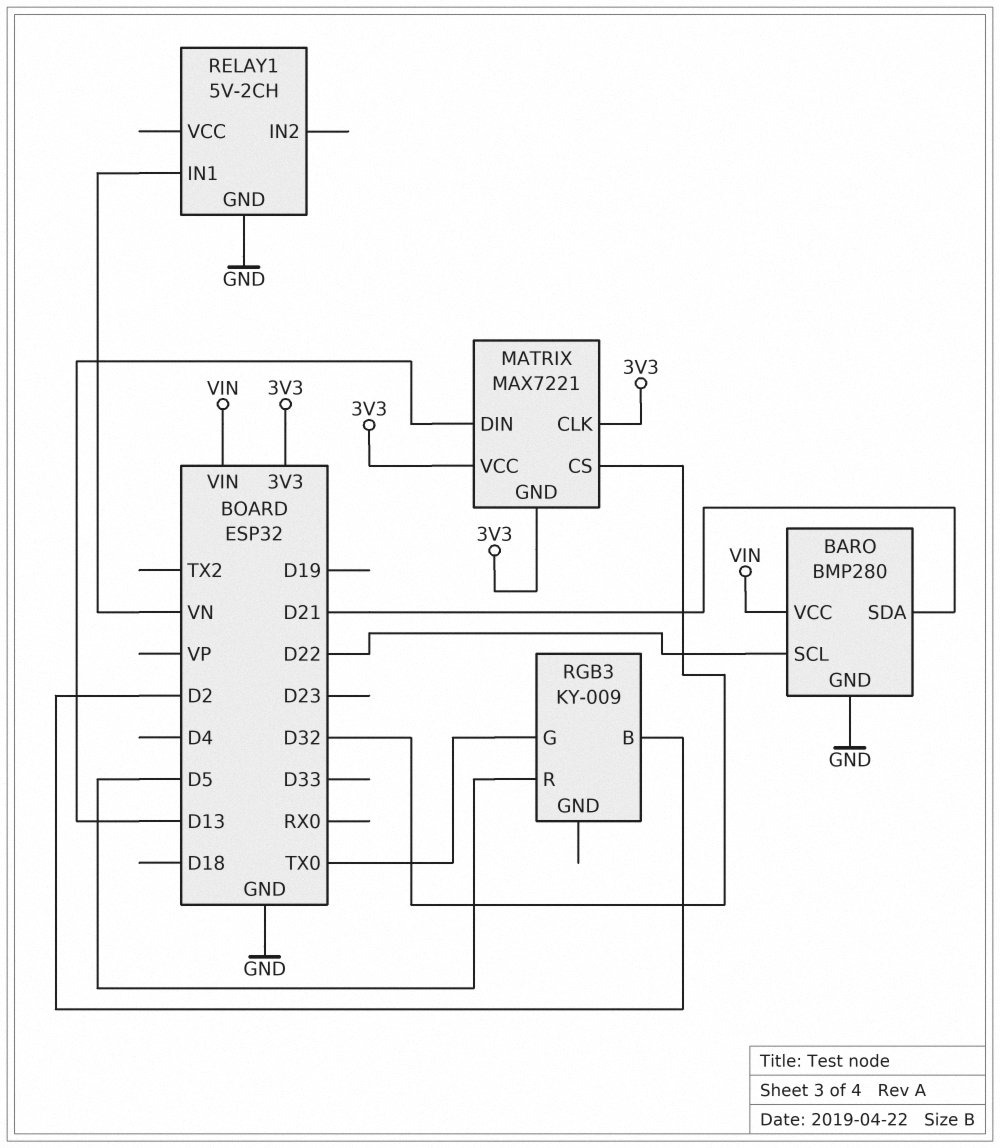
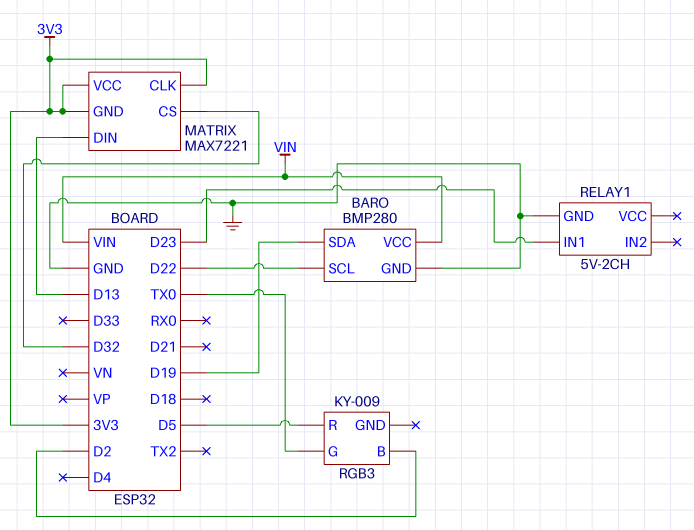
BARO pin SDA: D21 -> D19
RELAY1 pin IN1: VN -> D23

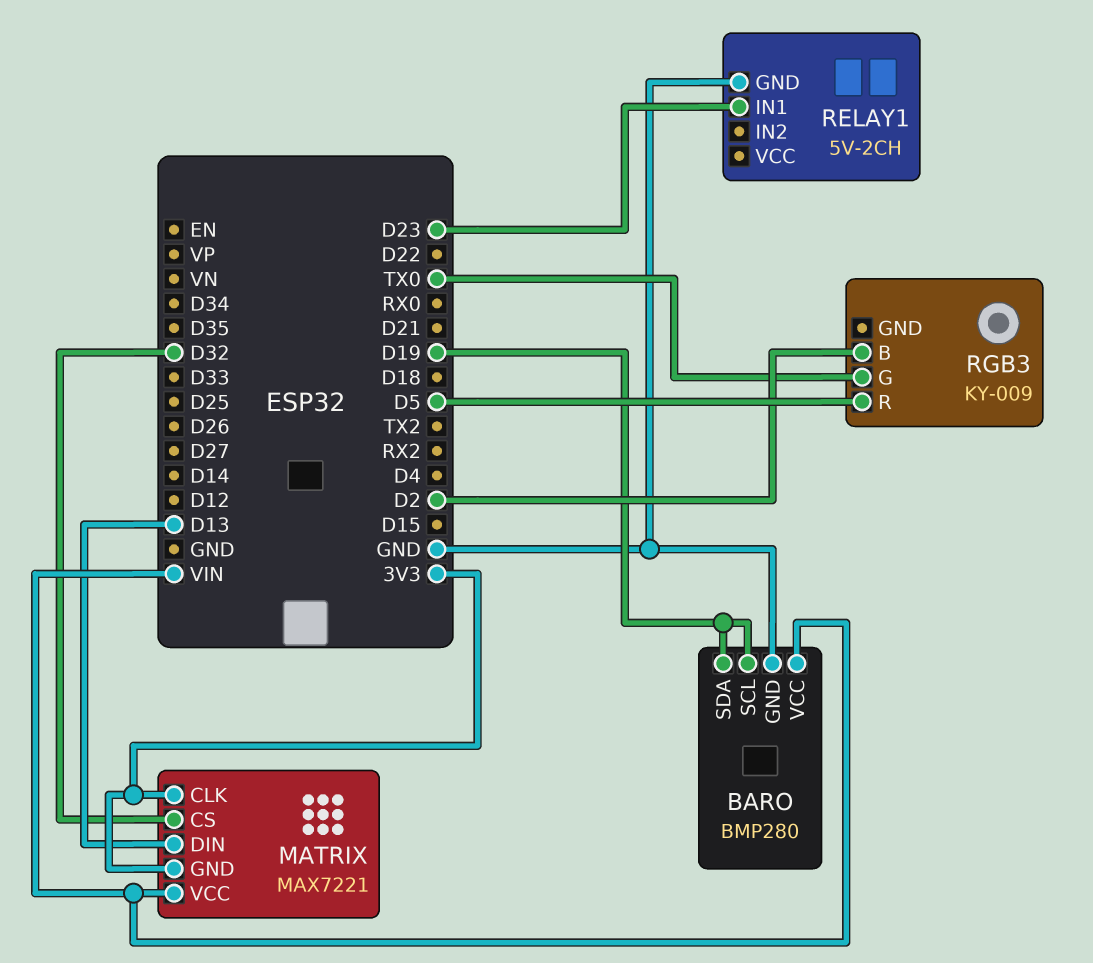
BARO pin SCL: D22 -> D19
MATRIX pin VCC: 3V3 -> VIN

